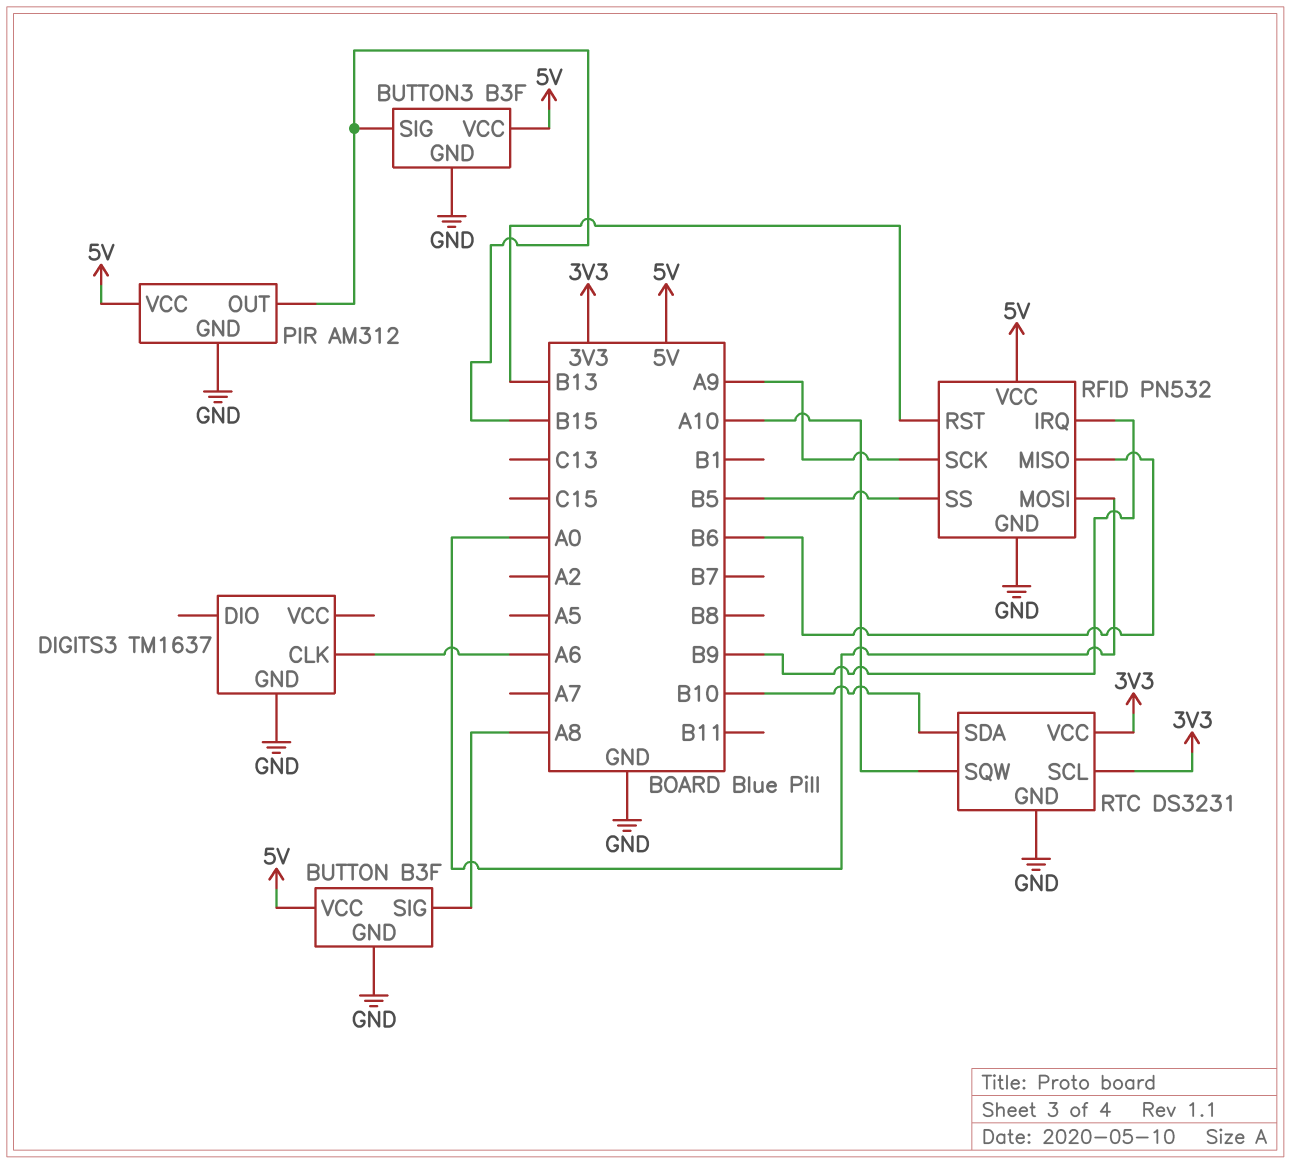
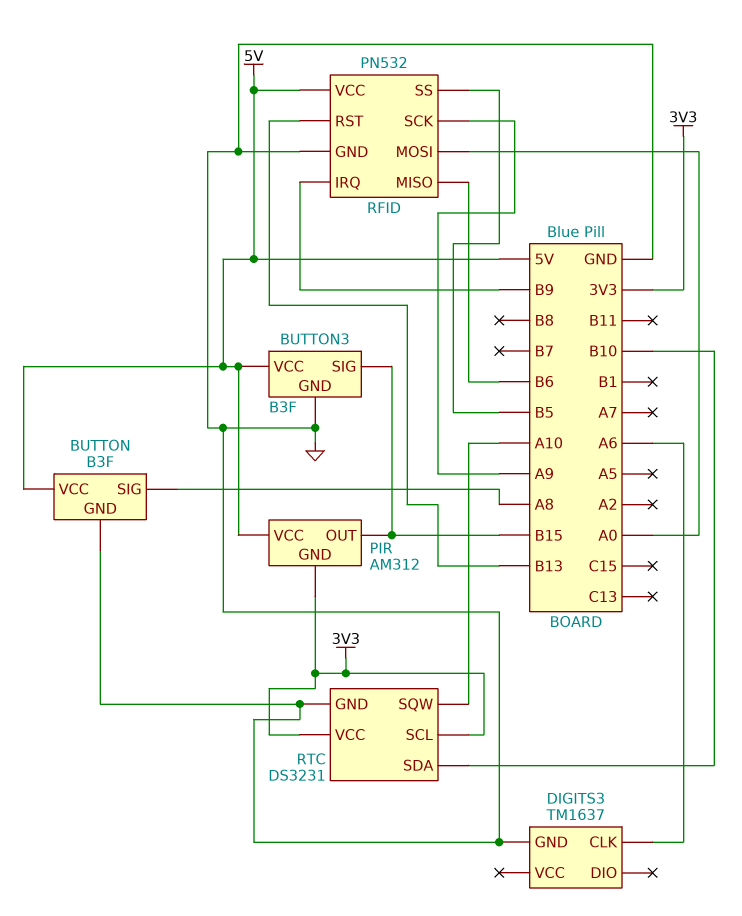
PIR pin GND: GND -> 3V3

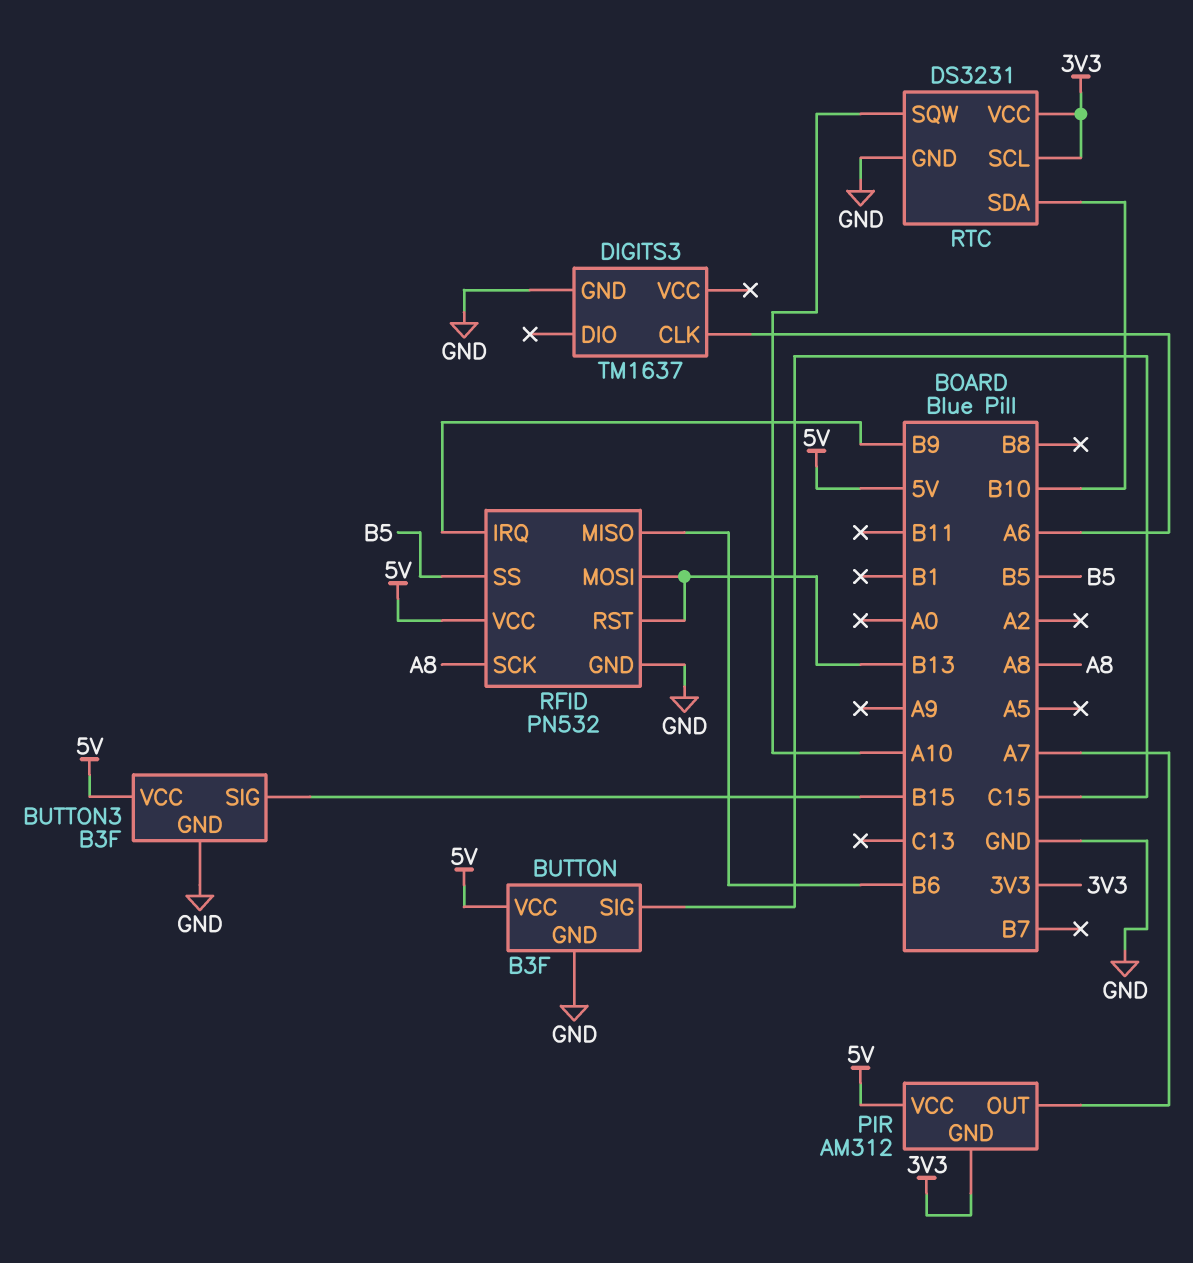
BUTTON pin SIG: A8 -> C15
PIR pin OUT: B15 -> A7
RFID pin MOSI: A0 -> B13
RFID pin SCK: A9 -> A8

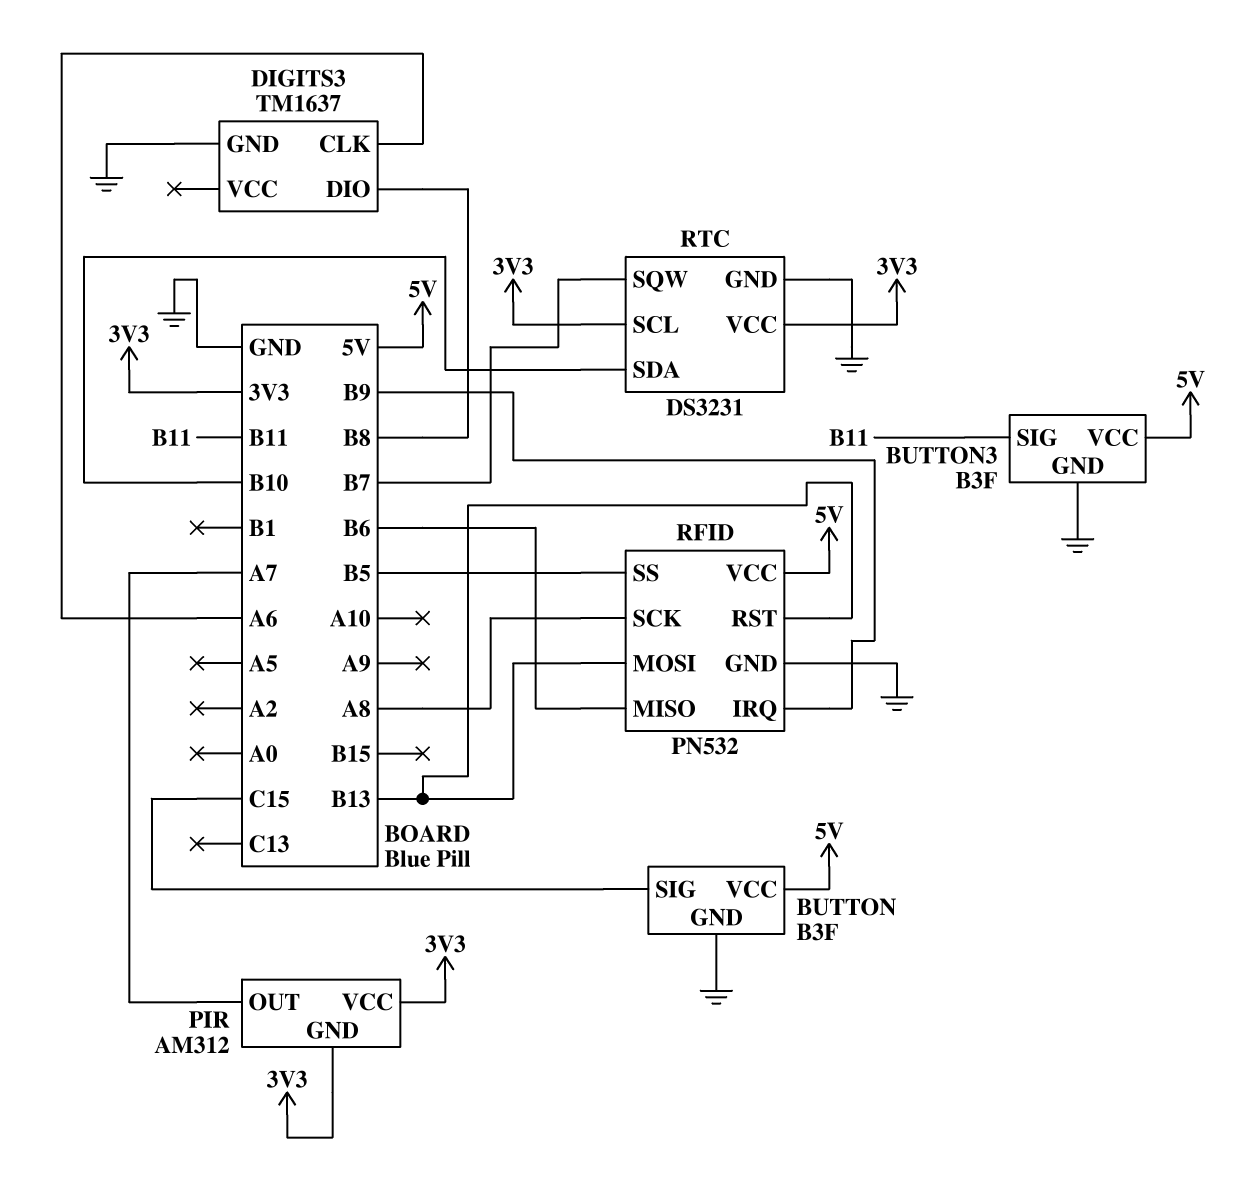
BUTTON3 pin SIG: B15 -> B11
DIGITS3 pin DIO: none -> B8
PIR pin VCC: 5V -> 3V3
RTC pin SQW: A10 -> B7

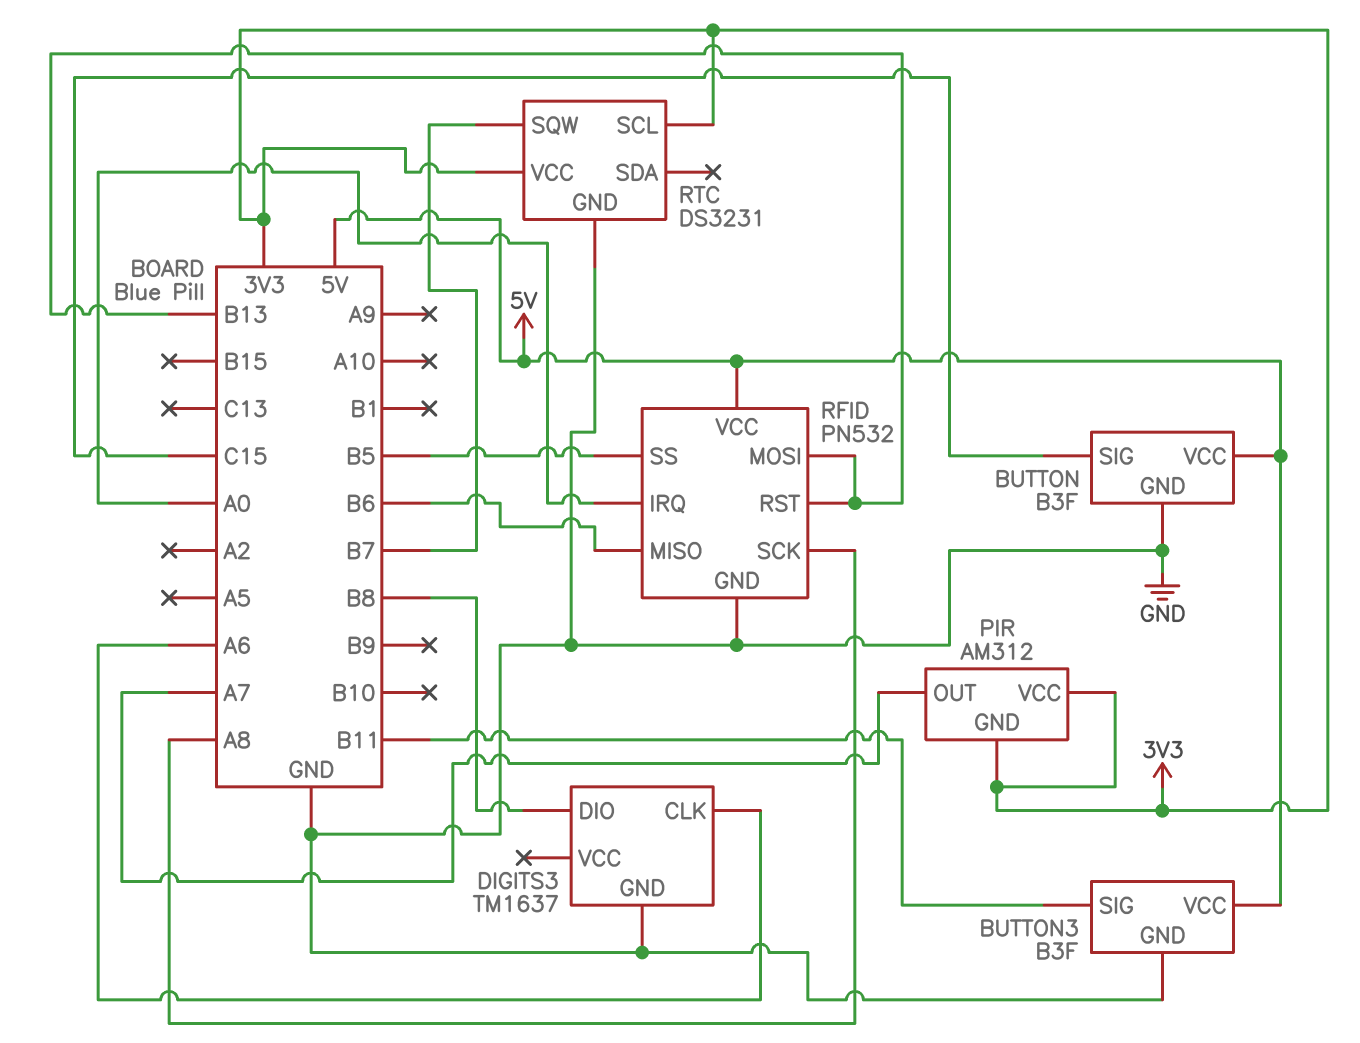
RFID pin IRQ: B9 -> A0
RTC pin SDA: B10 -> none

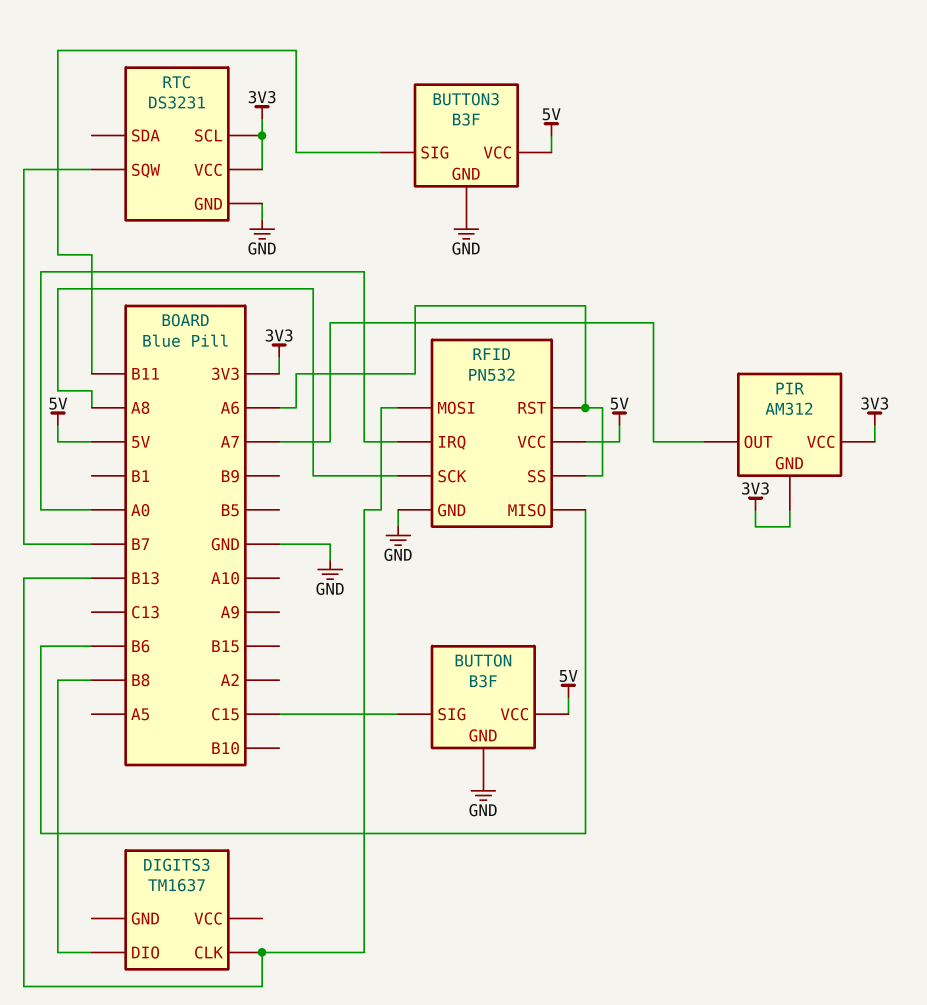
DIGITS3 pin CLK: A6 -> B13
DIGITS3 pin GND: GND -> none
RFID pin RST: B13 -> A6
RFID pin SS: B5 -> A6

